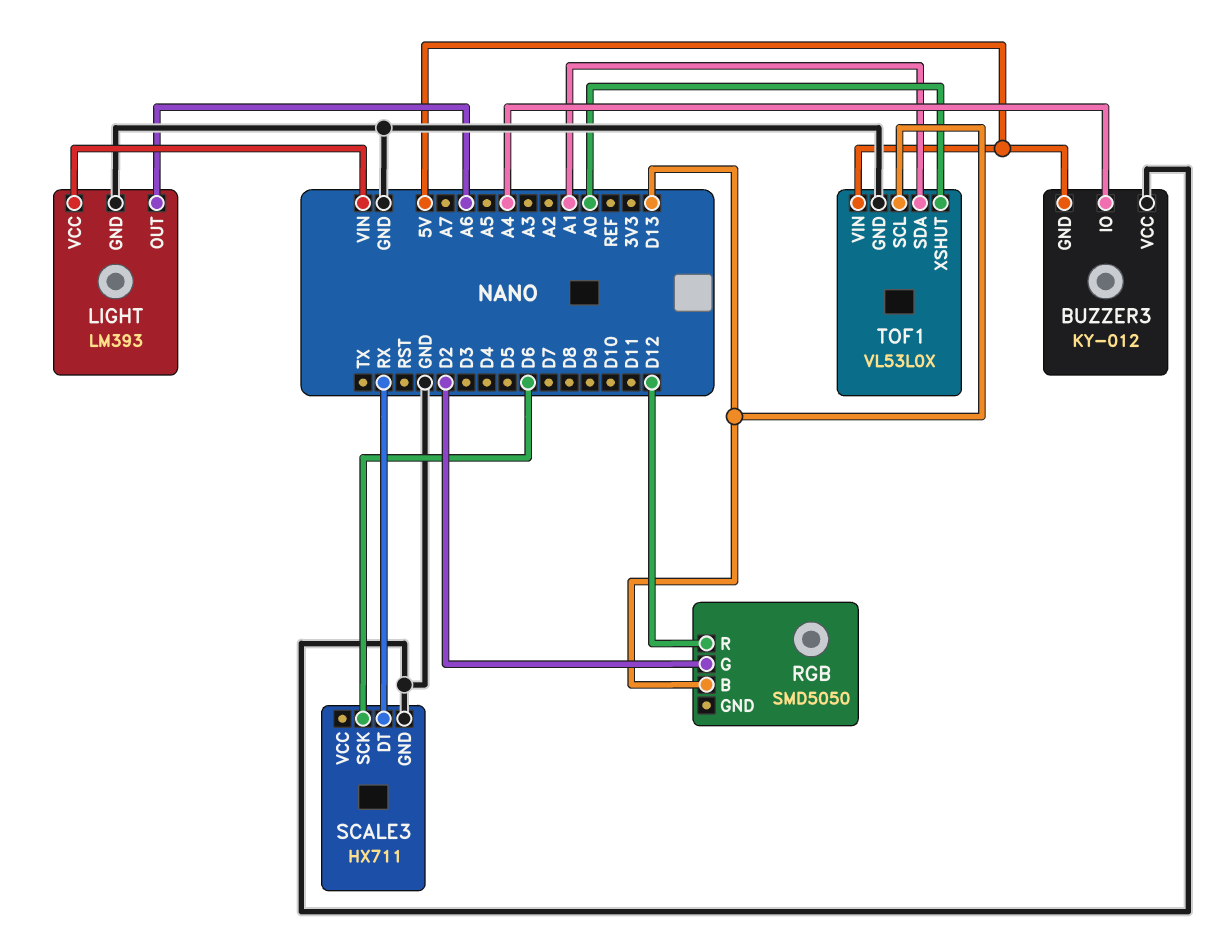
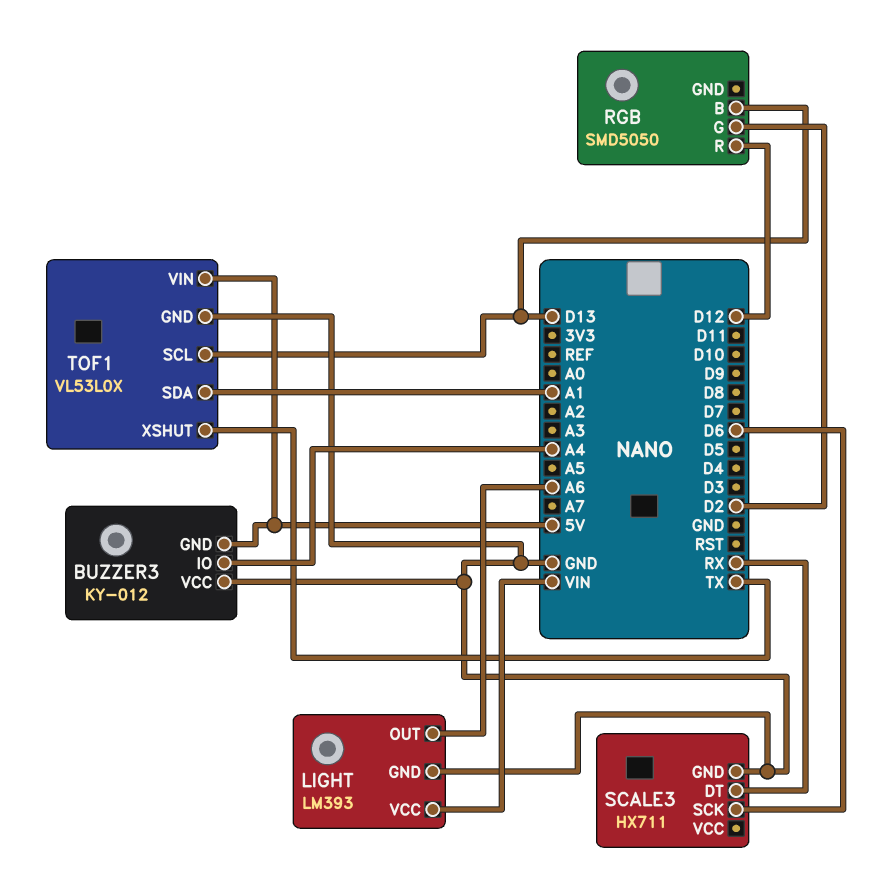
TOF1 pin XSHUT: A0 -> TX

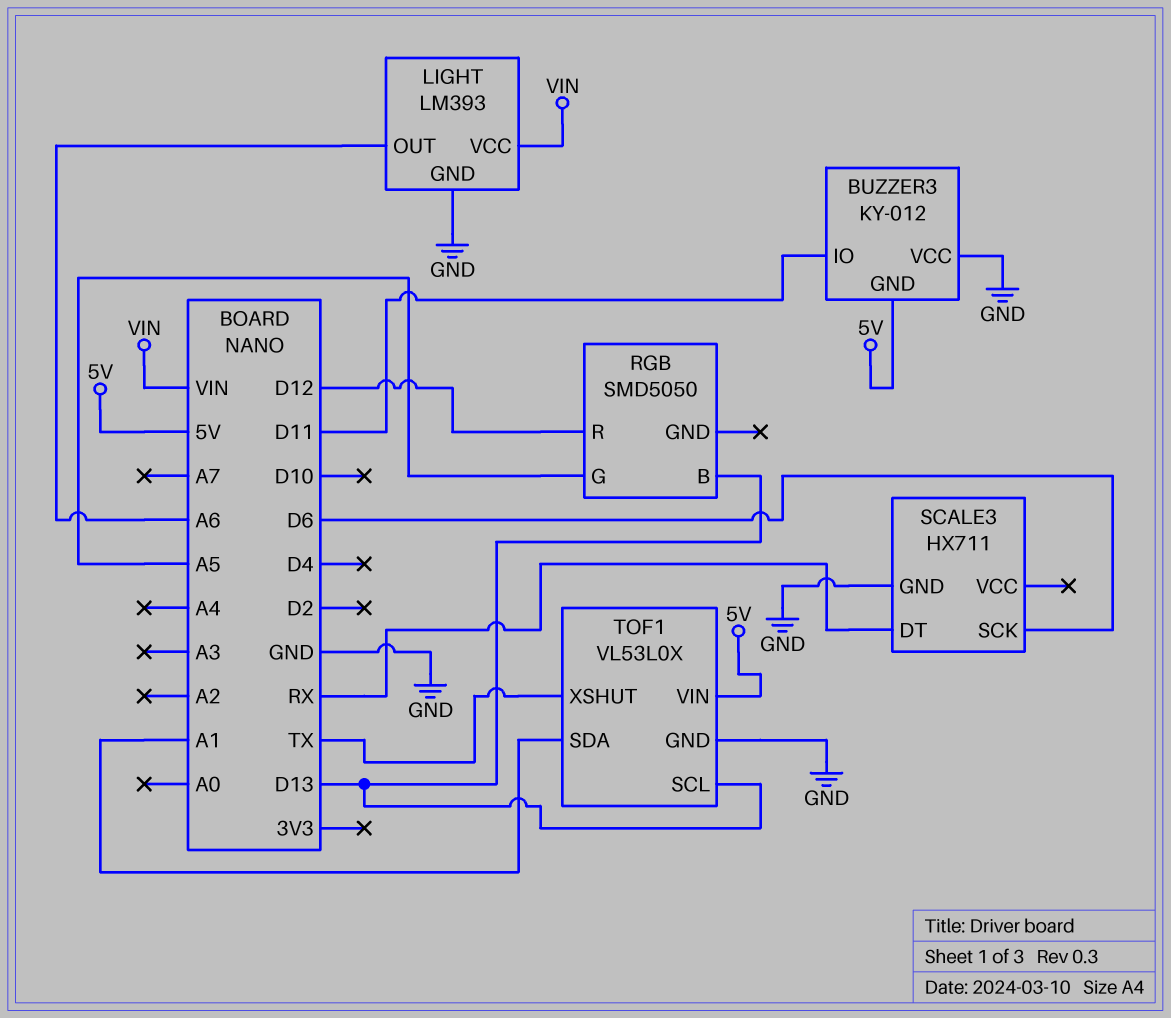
BUZZER3 pin IO: A4 -> D11
RGB pin G: D2 -> A5

